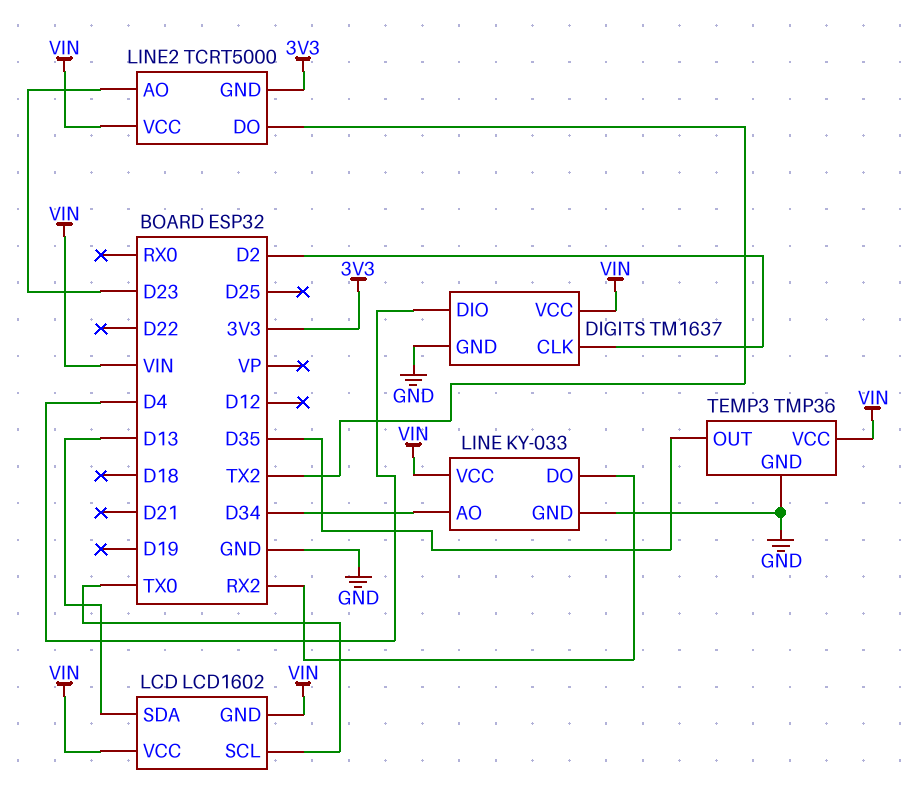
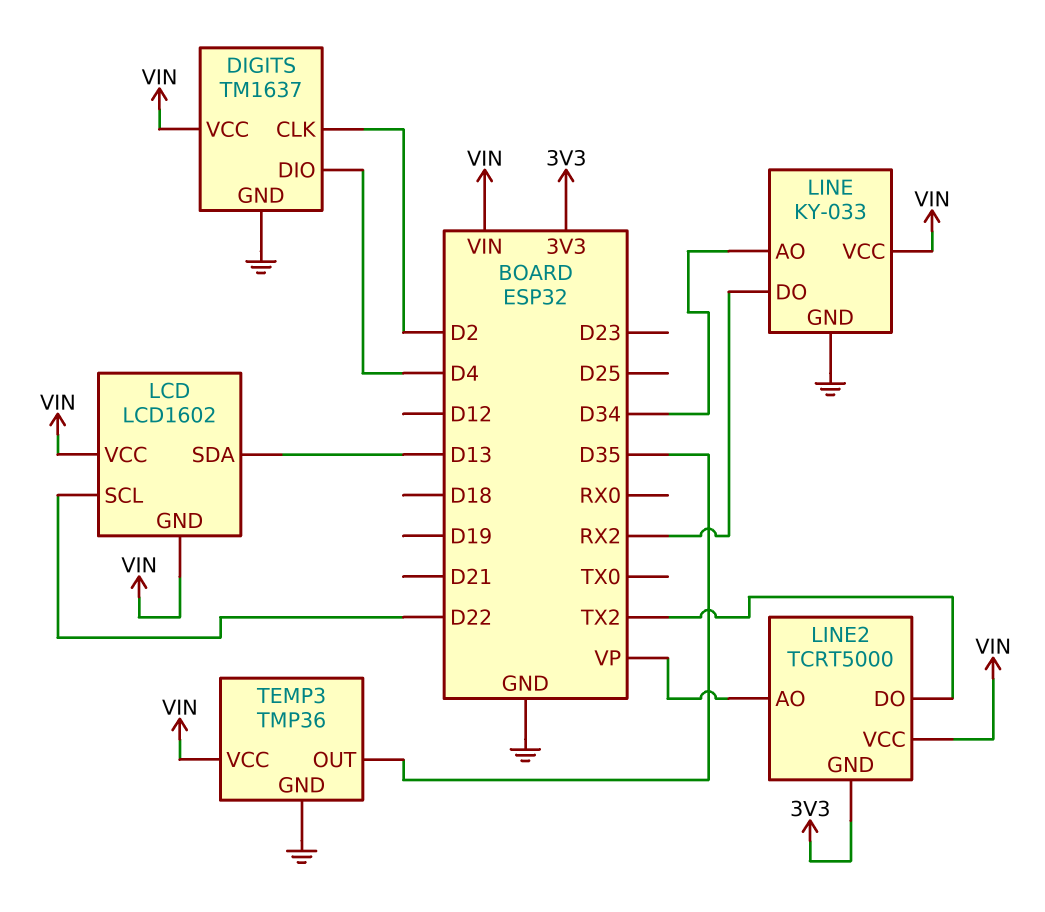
LCD pin SCL: TX0 -> D22
LINE2 pin AO: D23 -> VP

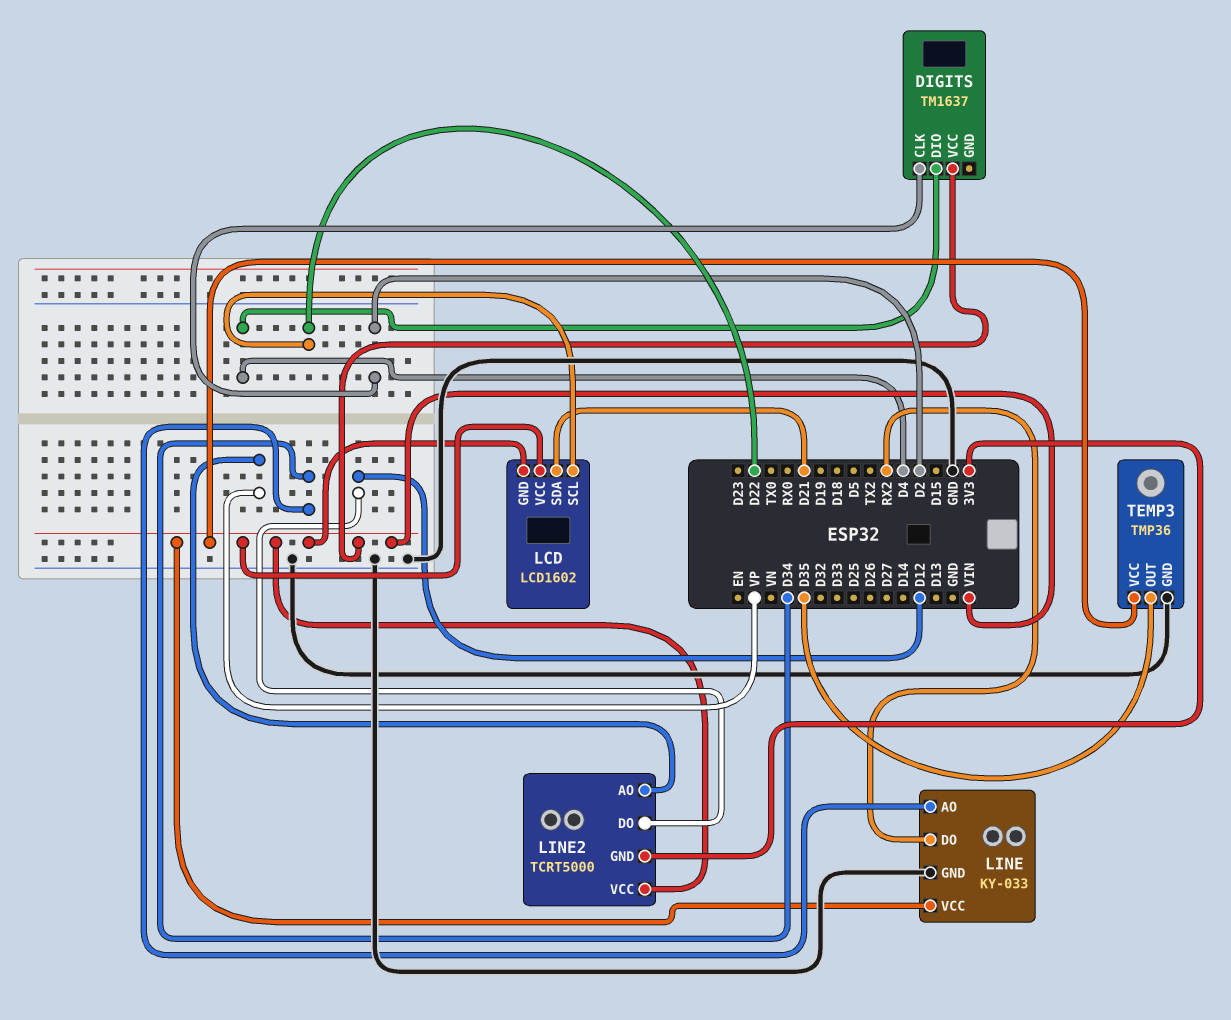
DIGITS pin GND: GND -> none
LCD pin SDA: D13 -> D21
LINE2 pin DO: TX2 -> D12

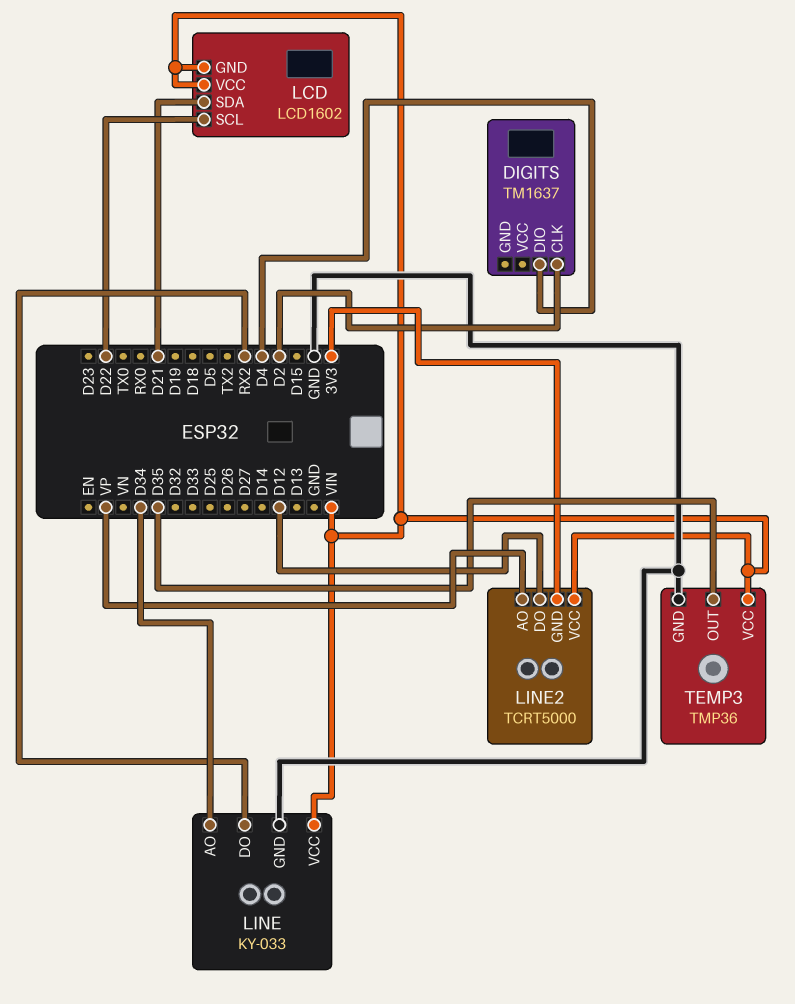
DIGITS pin VCC: VIN -> none

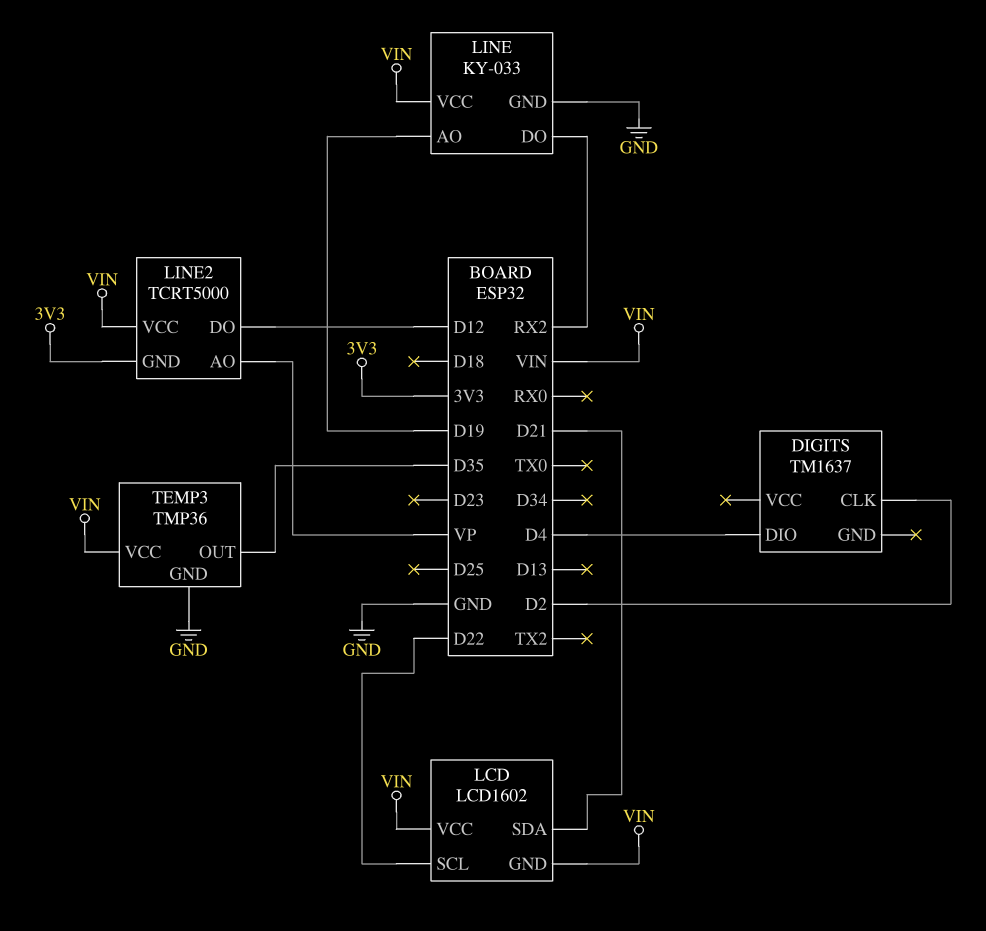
LINE pin AO: D34 -> D19

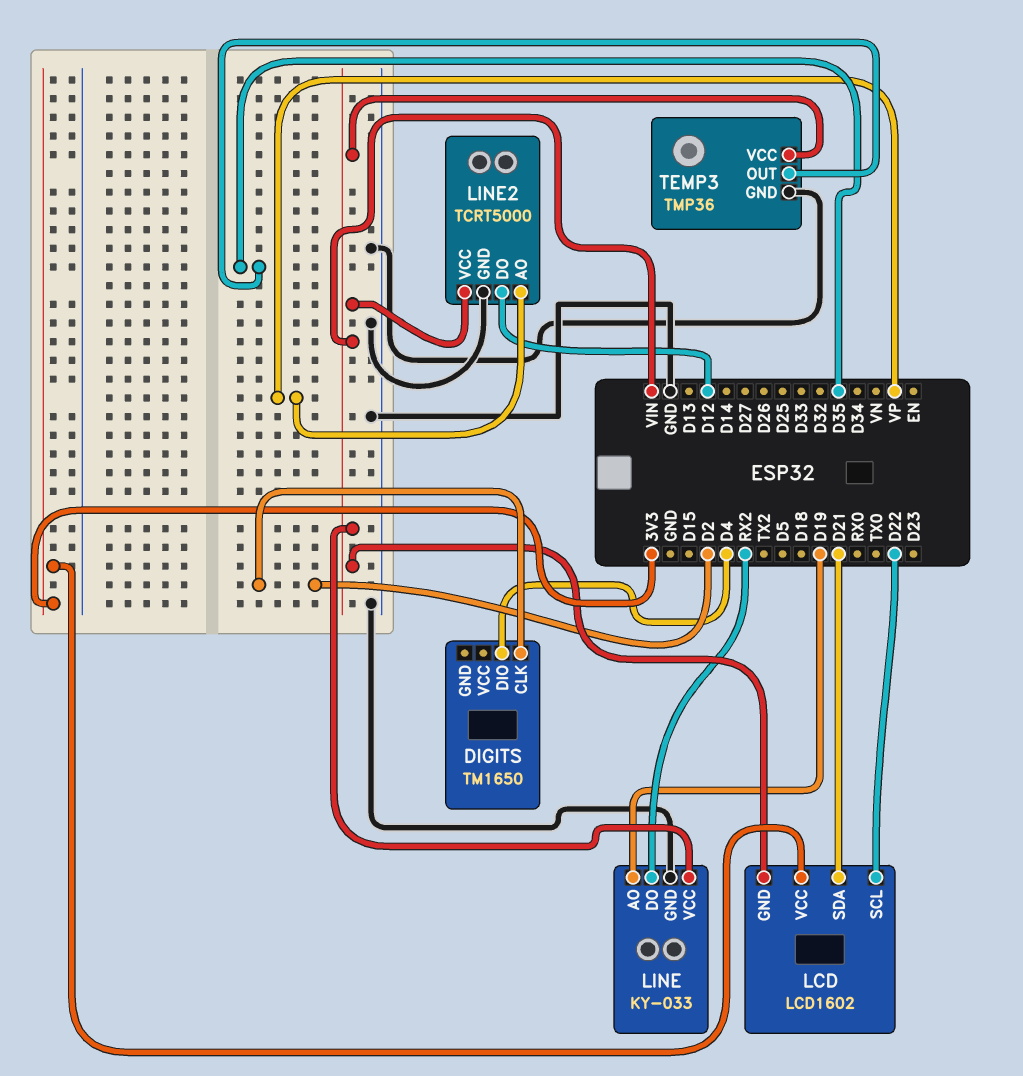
DIGITS: TM1637 -> TM1650
LCD pin VCC: VIN -> 3V3
LINE2 pin GND: 3V3 -> GND

